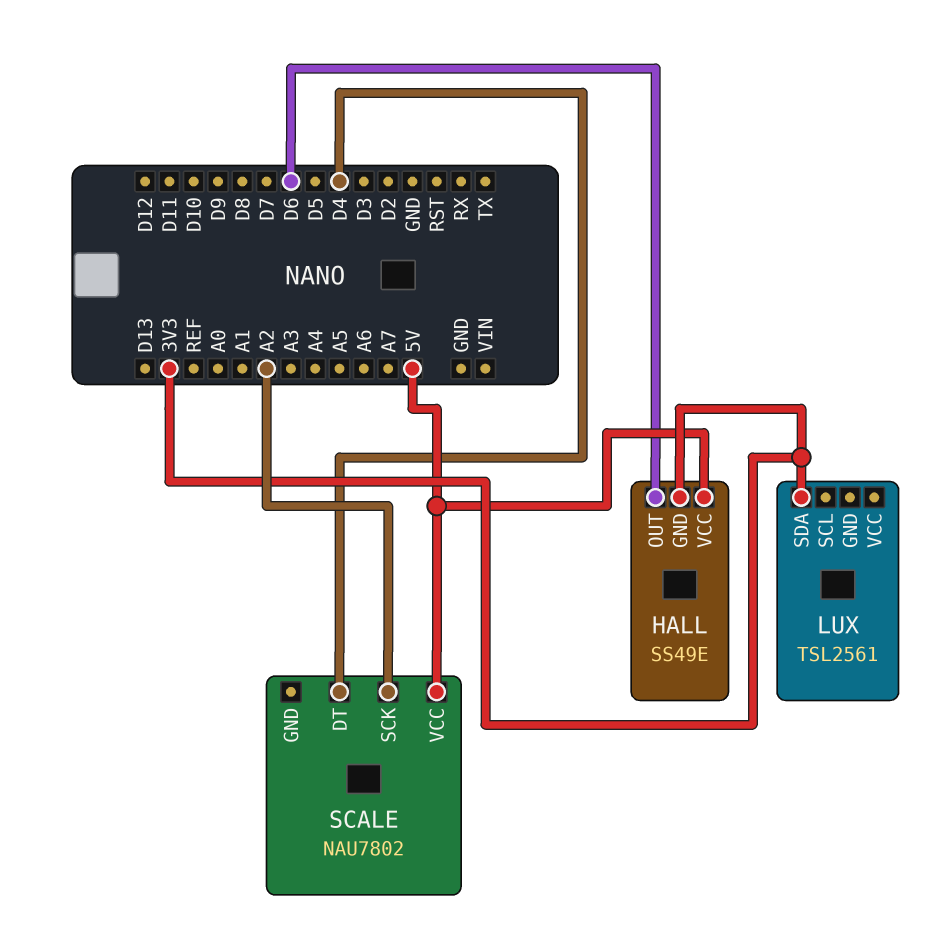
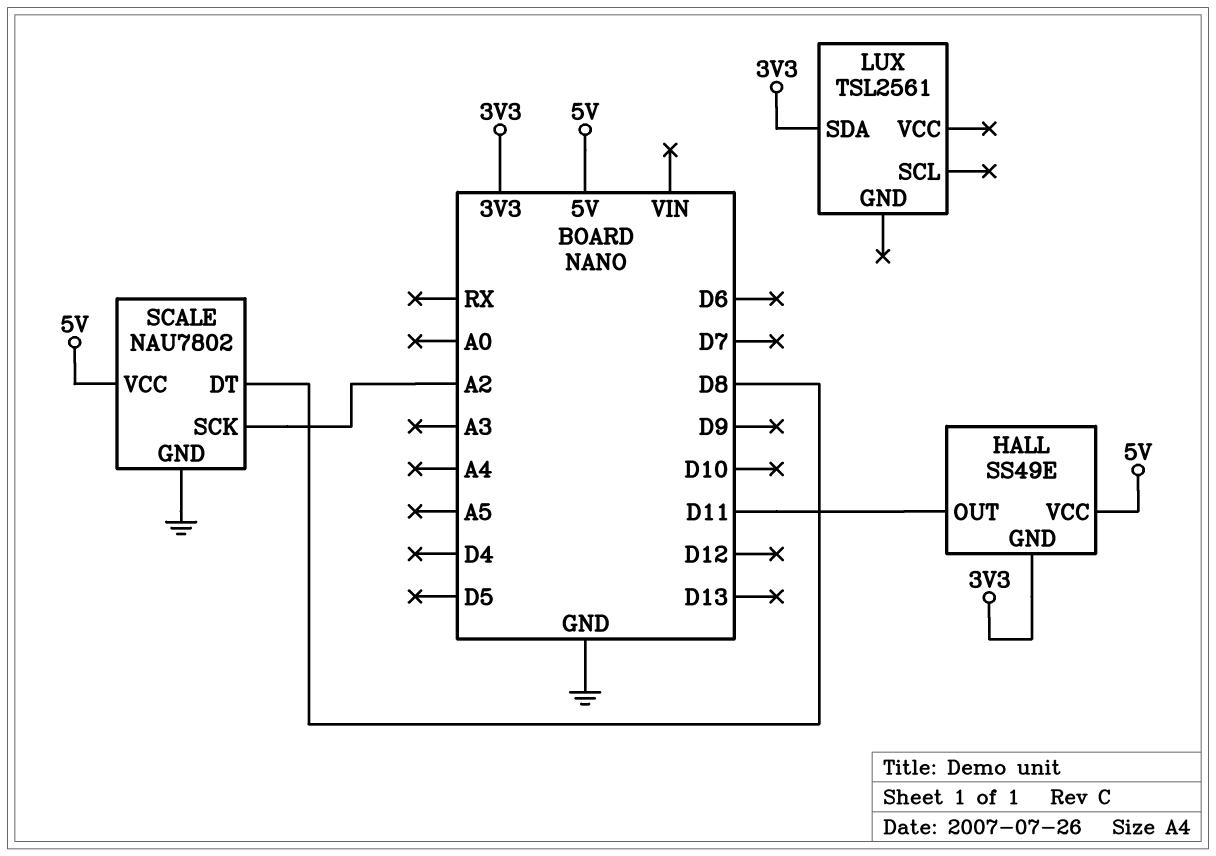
HALL pin OUT: D6 -> D11
SCALE pin DT: D4 -> D8
SCALE pin GND: none -> GND

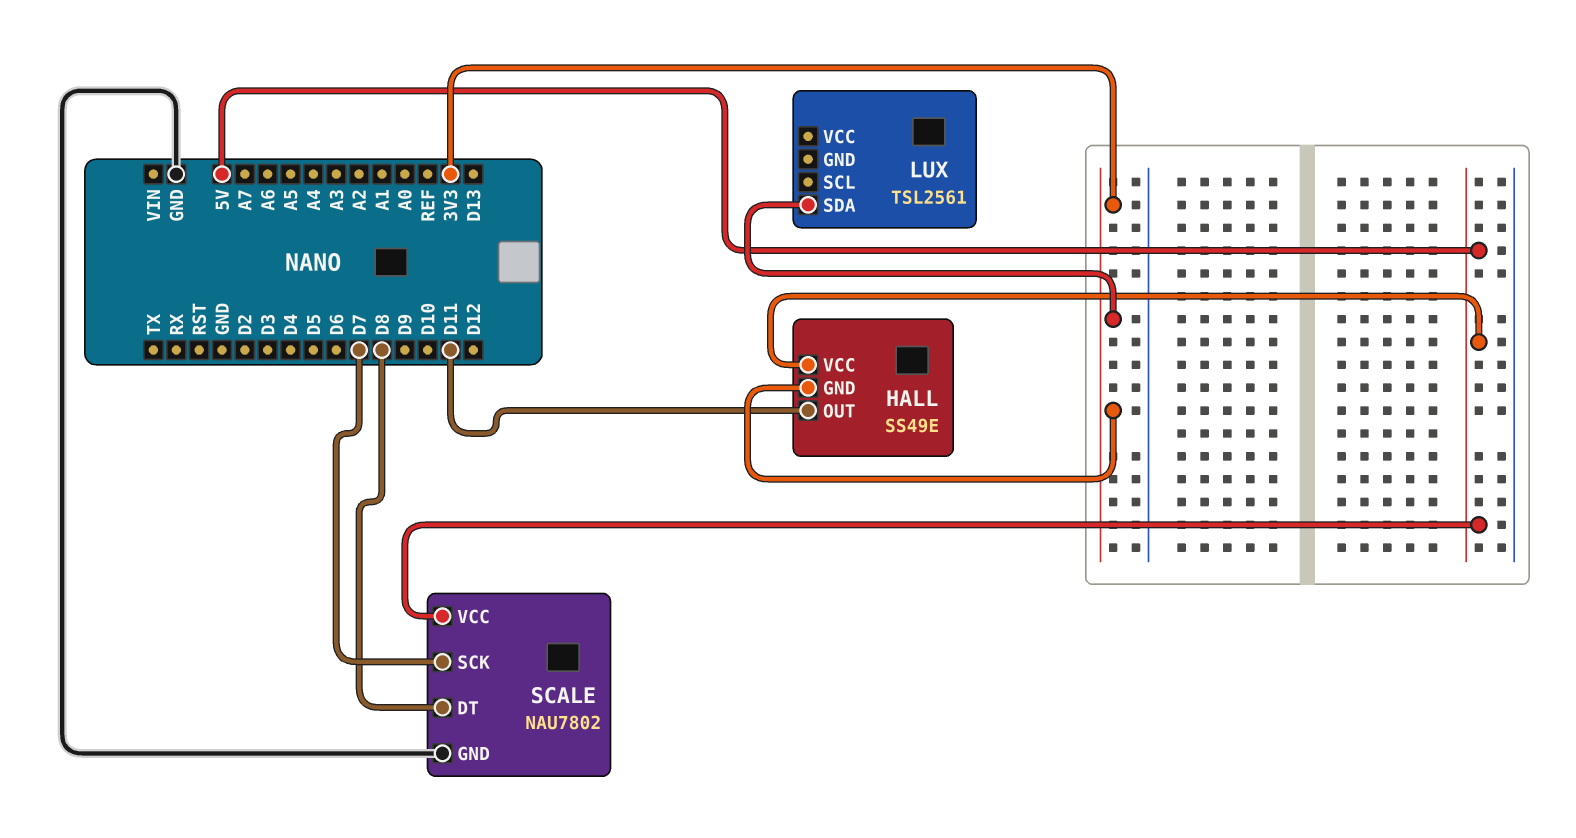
SCALE pin SCK: A2 -> D7

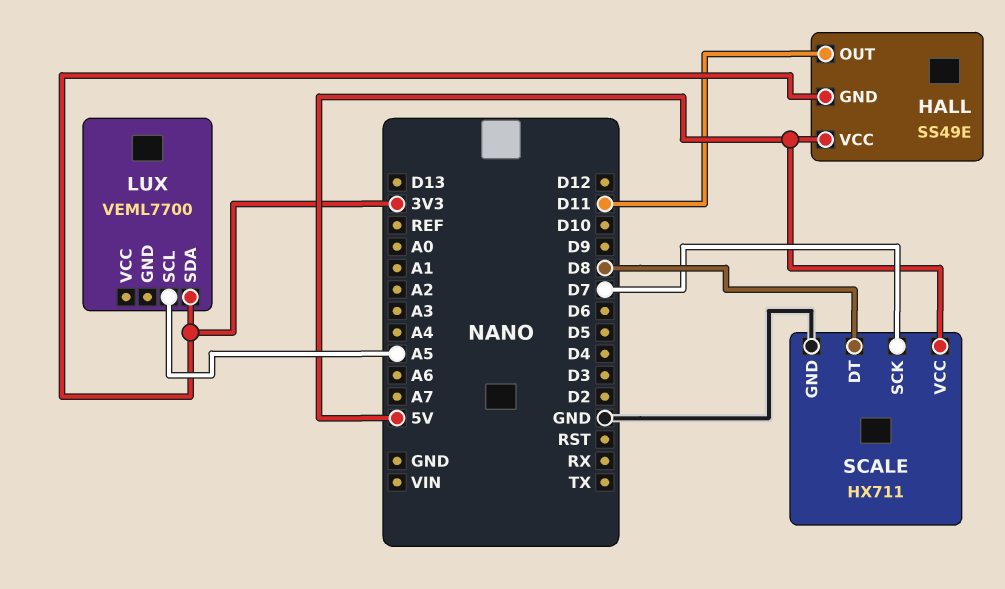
LUX: TSL2561 -> VEML7700
LUX pin SCL: none -> A5
SCALE: NAU7802 -> HX711

